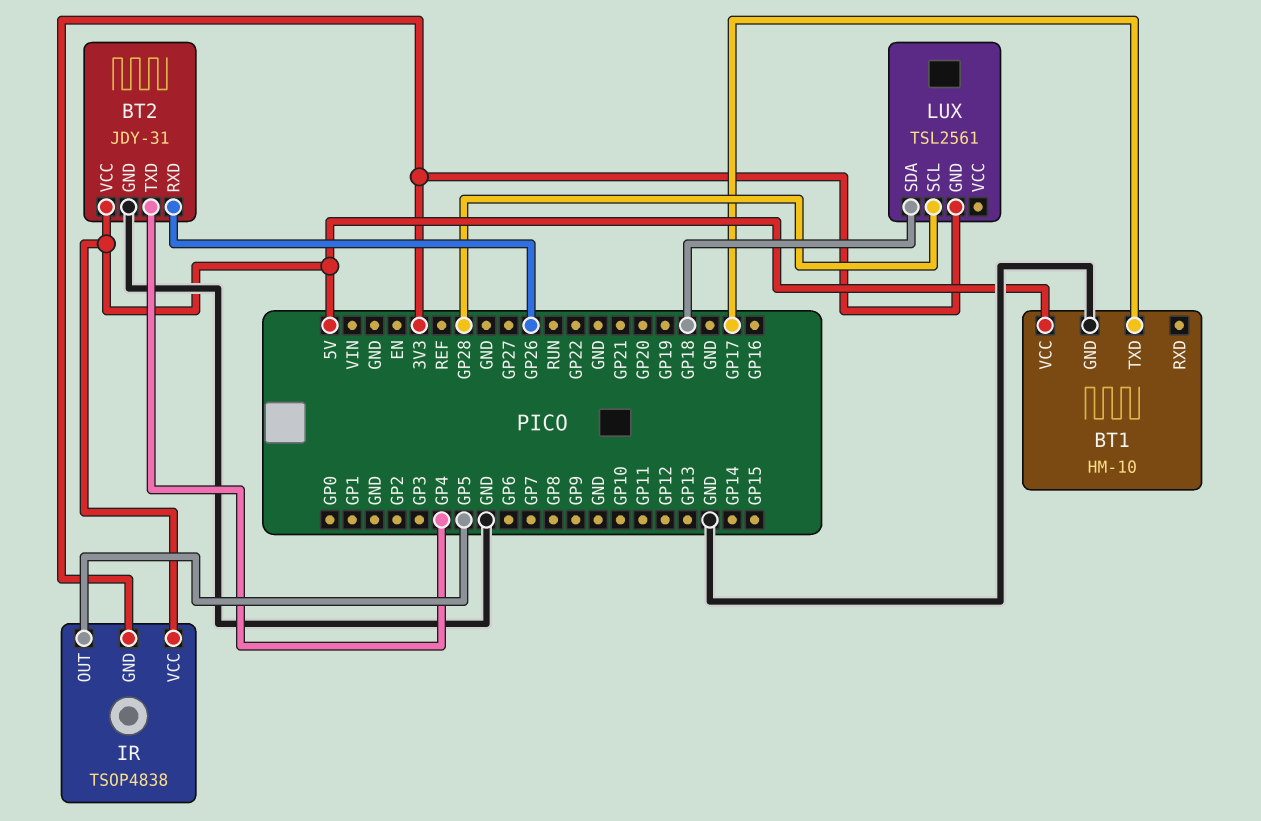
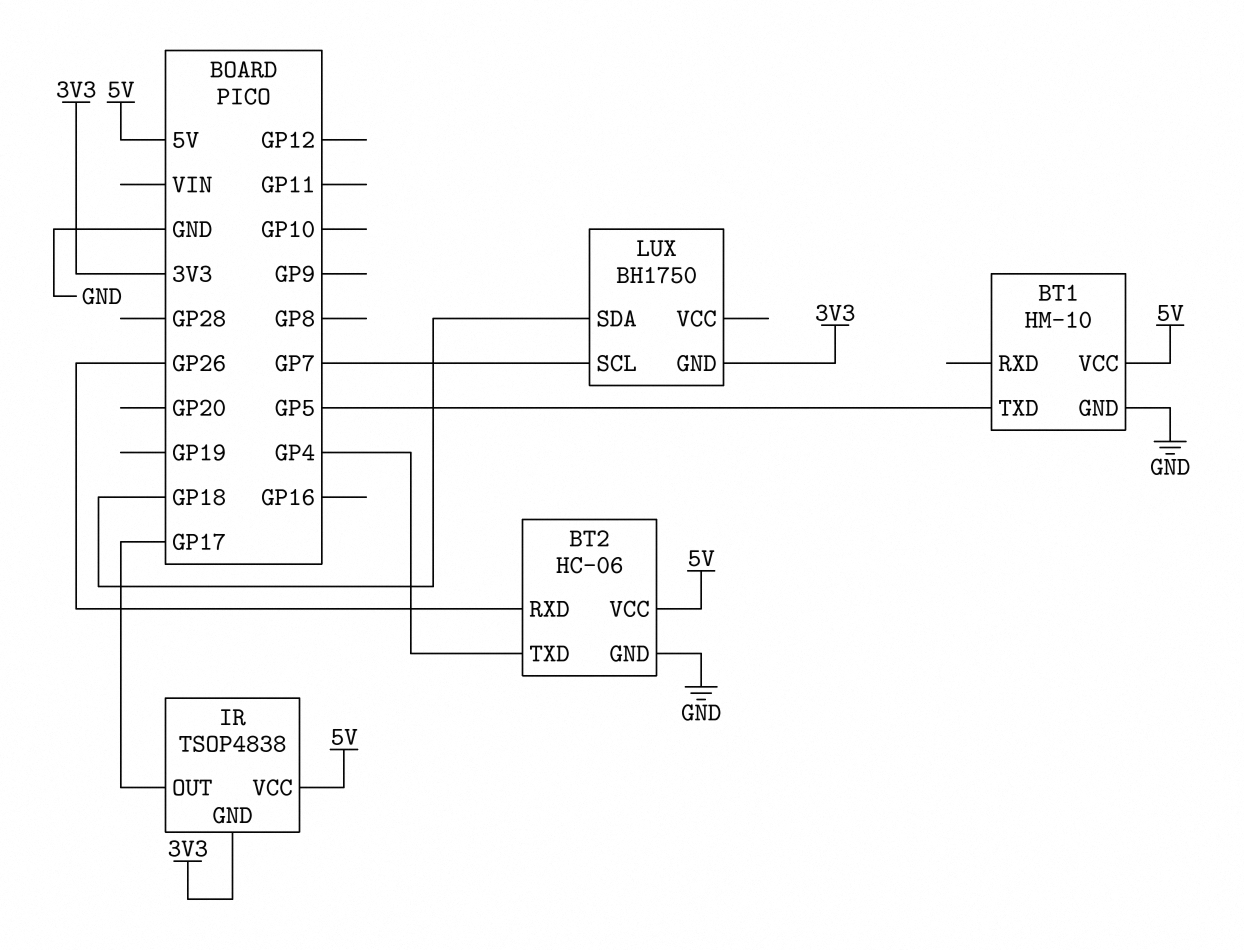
BT1 pin TXD: GP17 -> GP5
BT2: JDY-31 -> HC-06
IR pin OUT: GP5 -> GP17
LUX: TSL2561 -> BH1750
LUX pin SCL: GP28 -> GP7

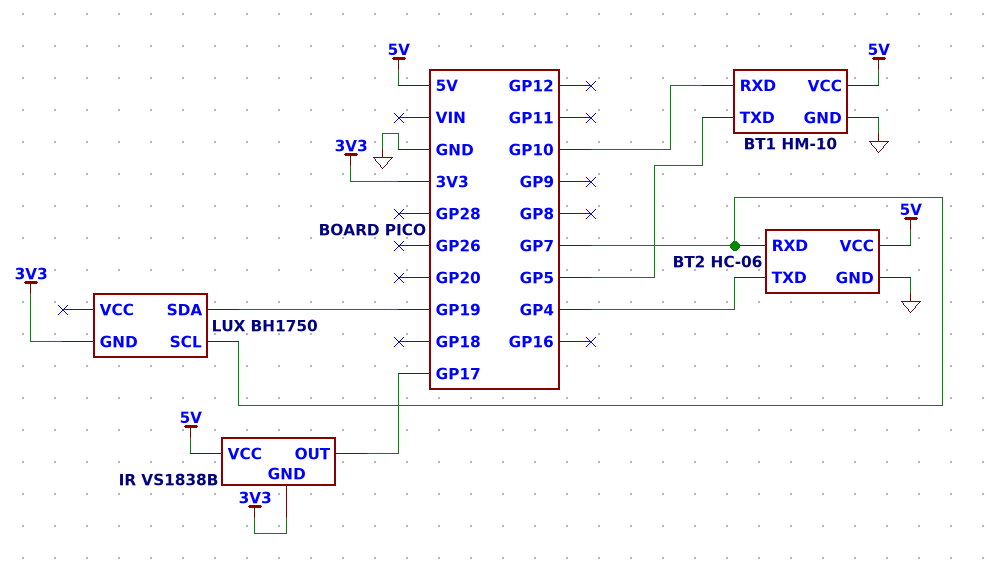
BT1 pin RXD: none -> GP10
BT2 pin RXD: GP26 -> GP7
IR: TSOP4838 -> VS1838B
LUX pin SDA: GP18 -> GP19

